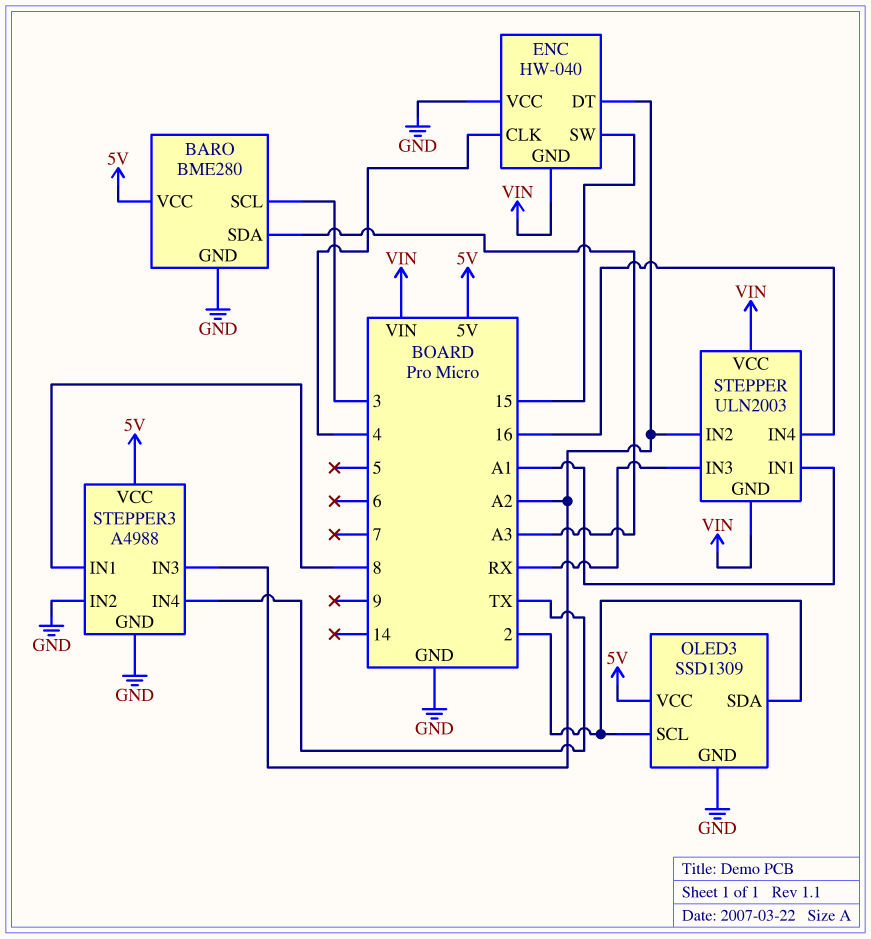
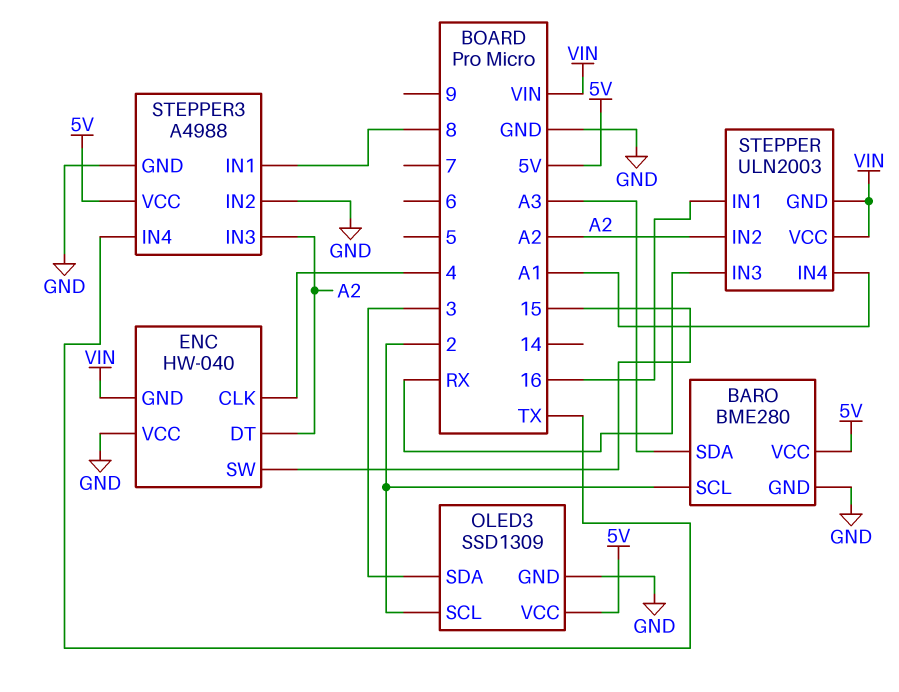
BARO pin SCL: 3 -> 2
OLED3 pin SDA: 2 -> 3
STEPPER pin IN1: A1 -> 16
STEPPER pin IN4: 16 -> A1

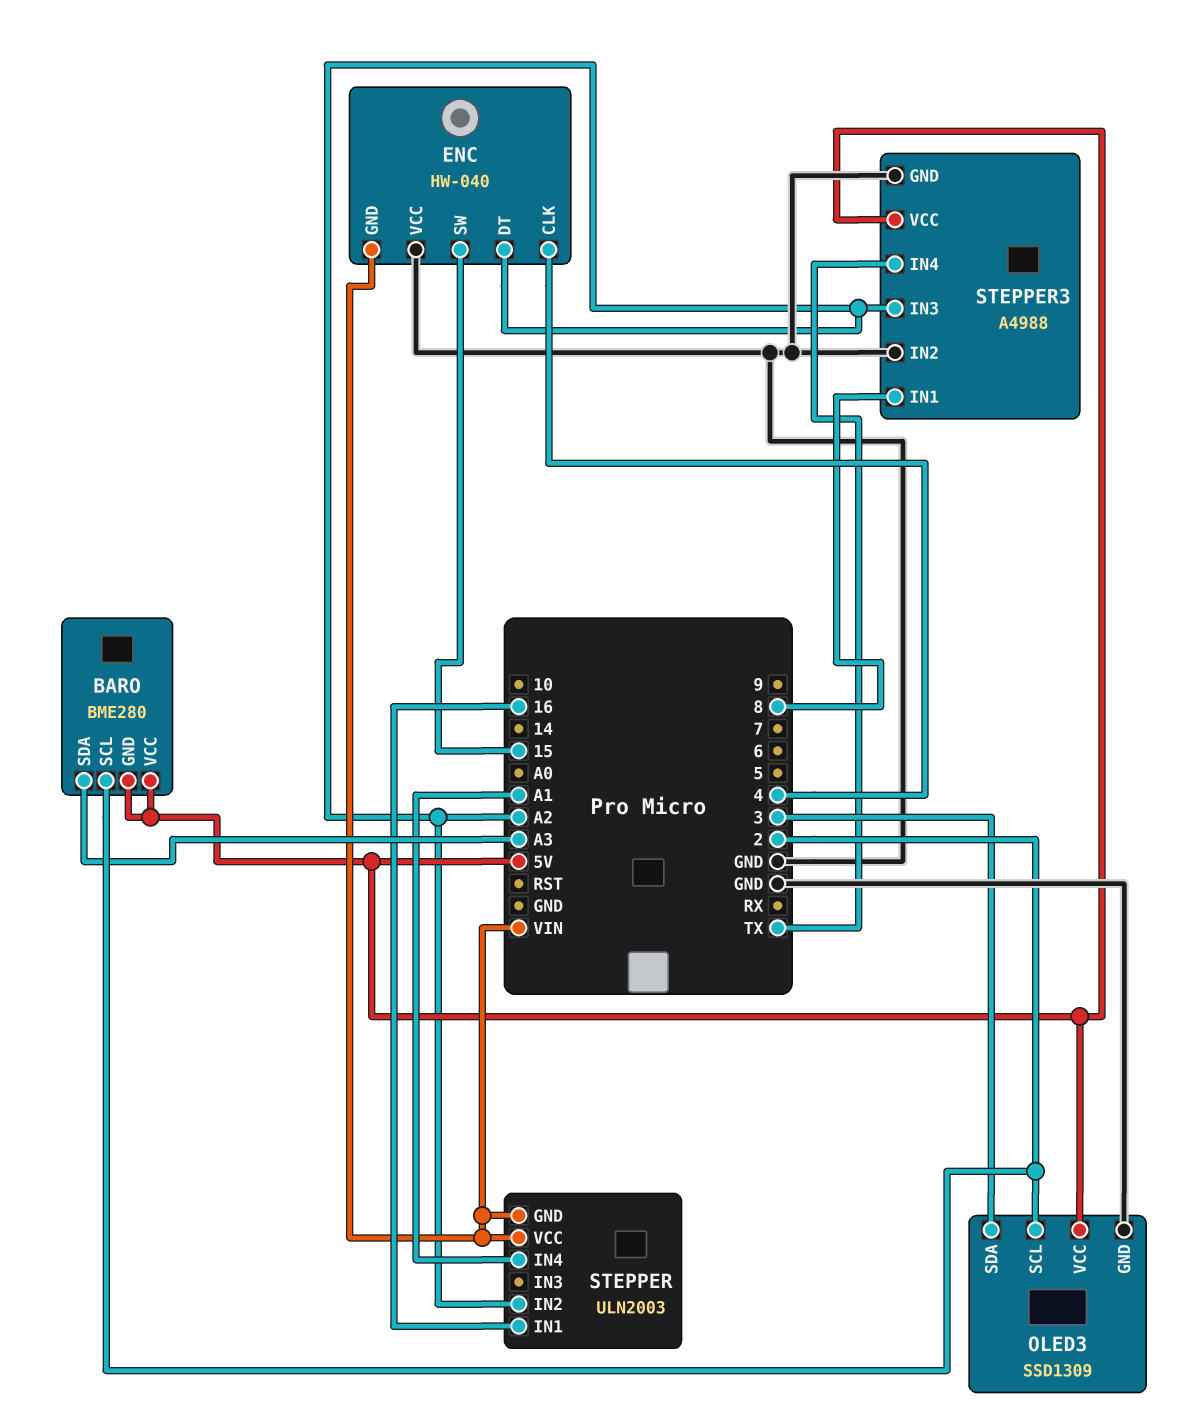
BARO pin GND: GND -> 5V
STEPPER pin IN3: RX -> none

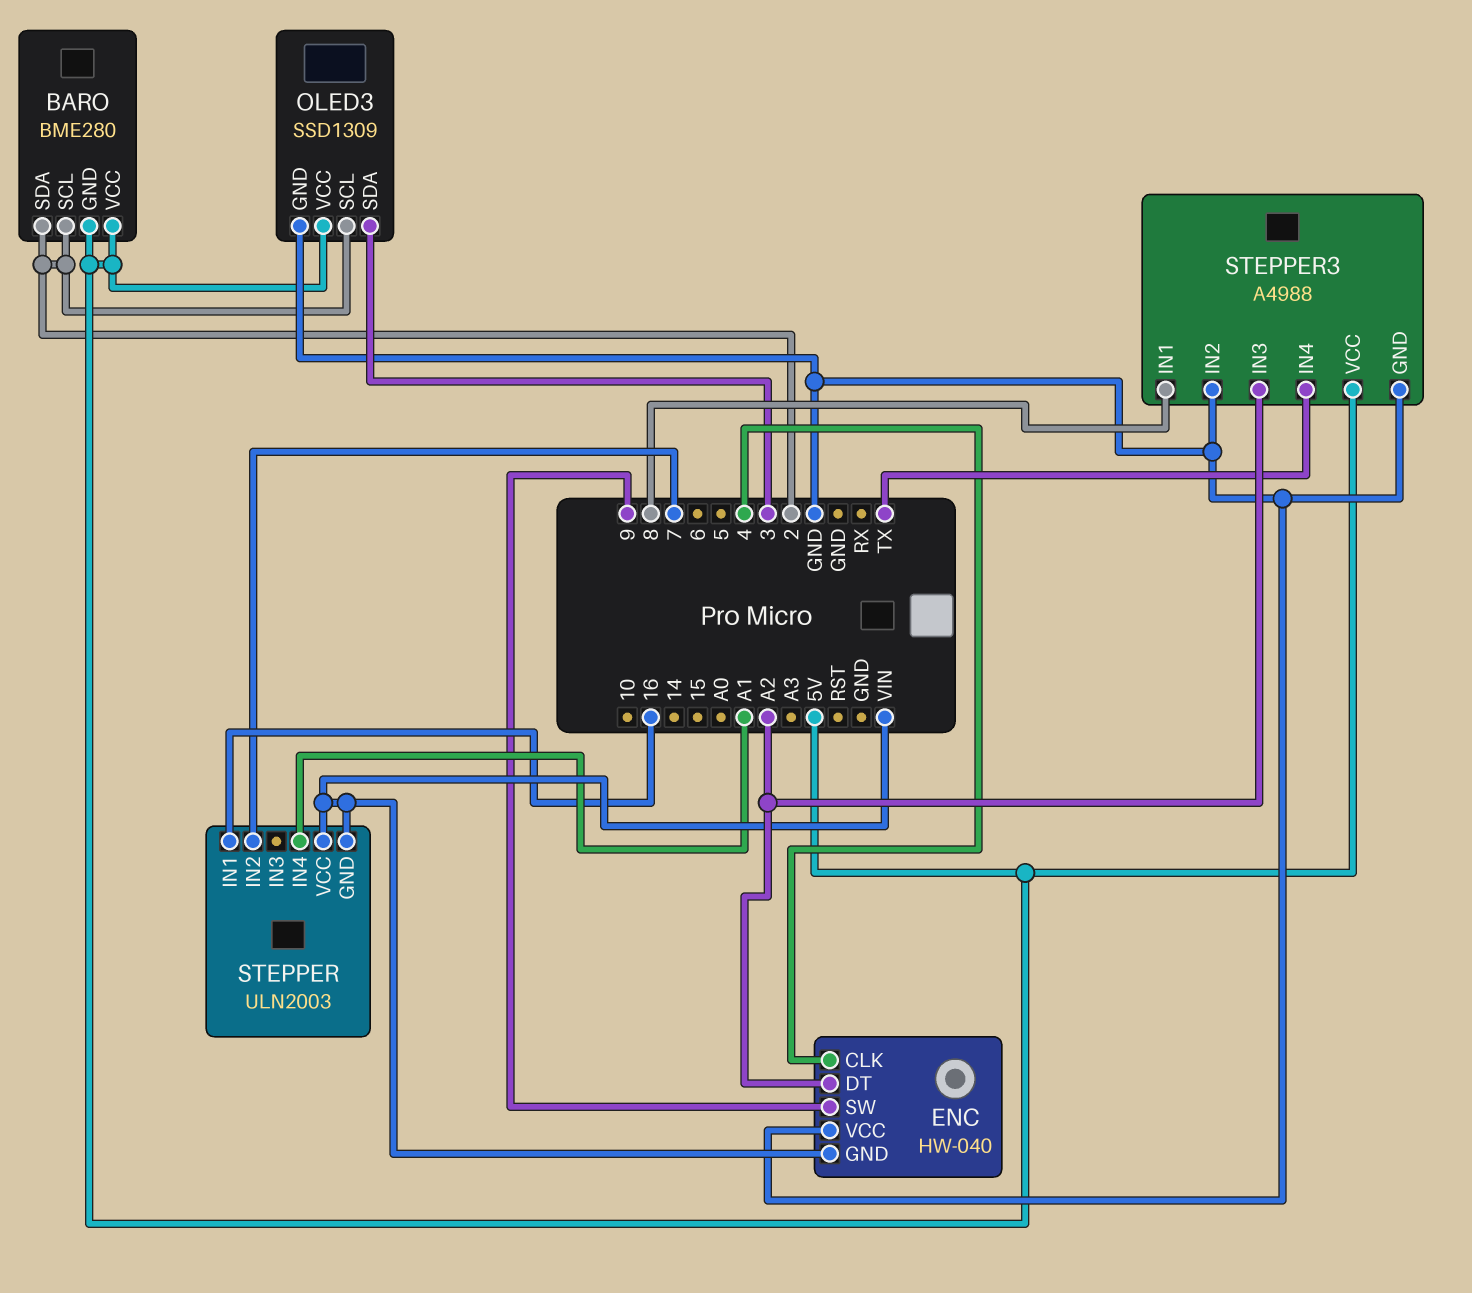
BARO pin SDA: A3 -> 2
ENC pin SW: 15 -> 9
STEPPER pin IN2: A2 -> 7

